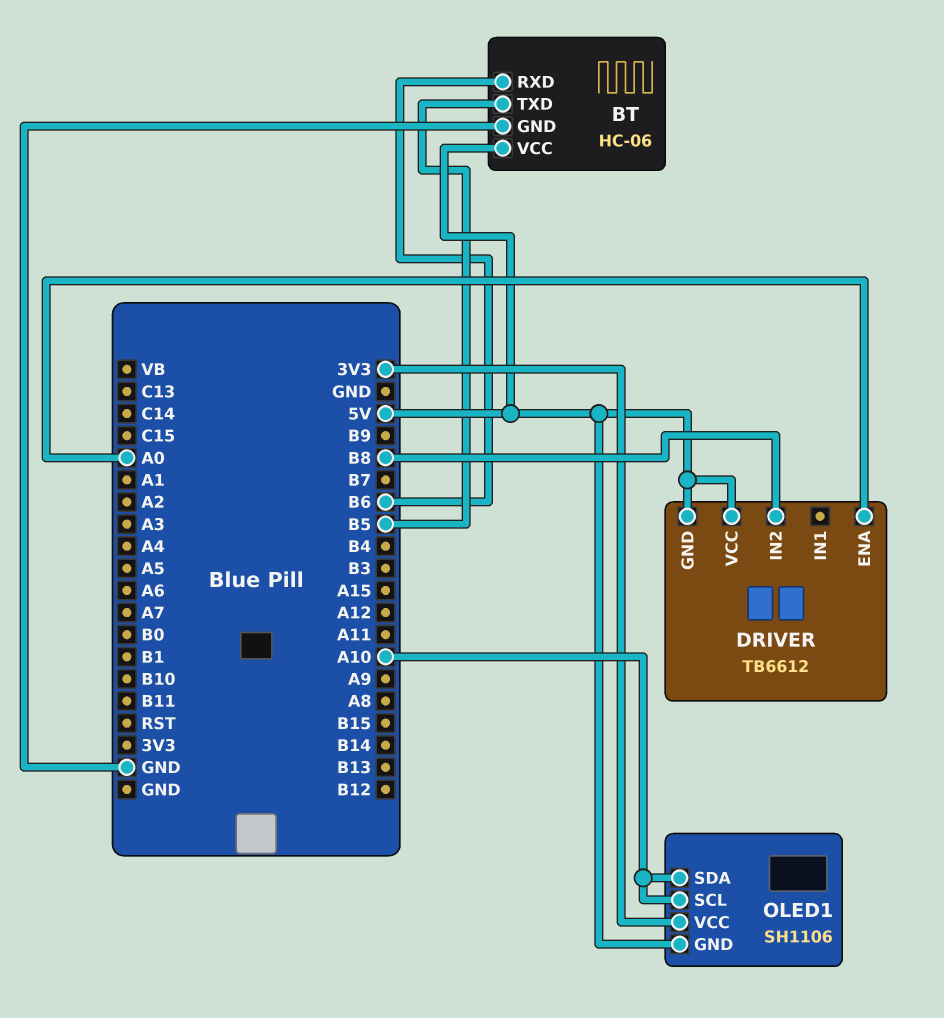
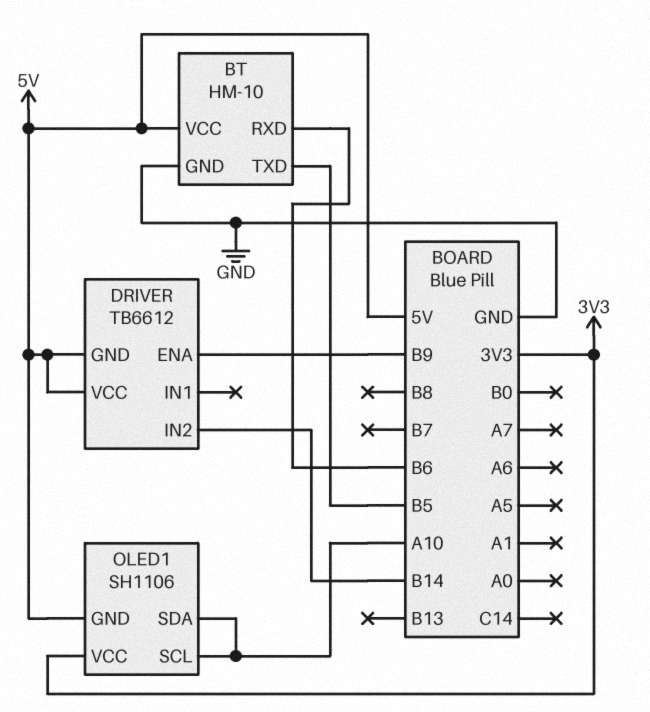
BT: HC-06 -> HM-10
DRIVER pin ENA: A0 -> B9
DRIVER pin IN2: B8 -> B14

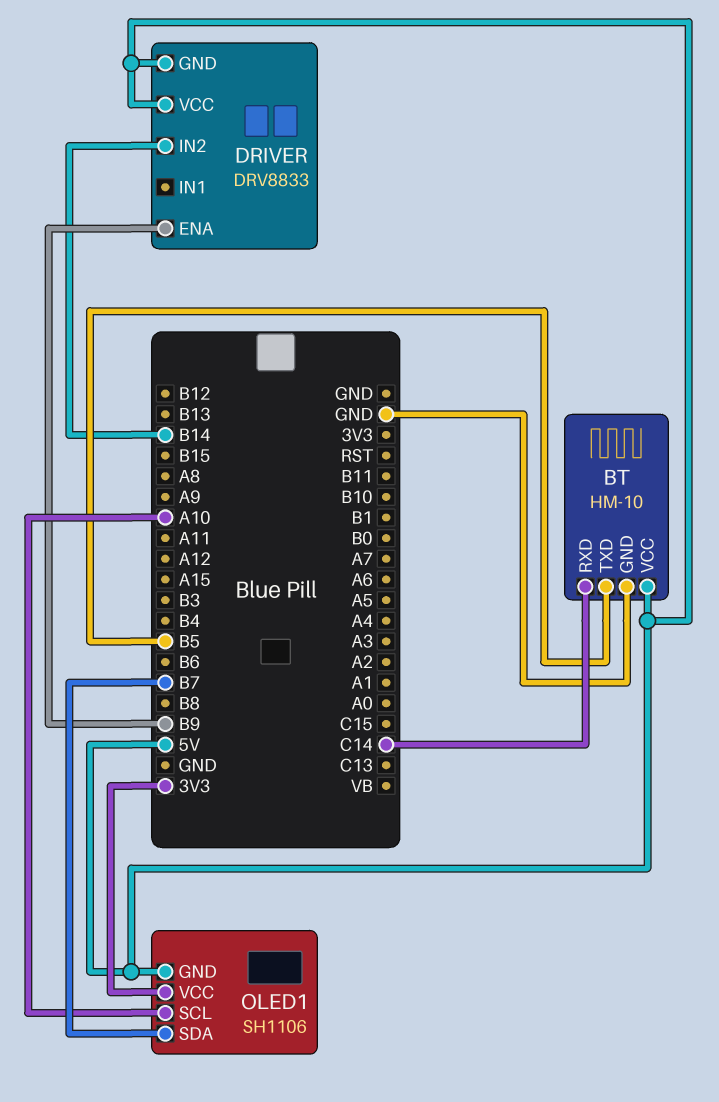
BT pin RXD: B6 -> C14
DRIVER: TB6612 -> DRV8833
OLED1 pin SDA: A10 -> B7

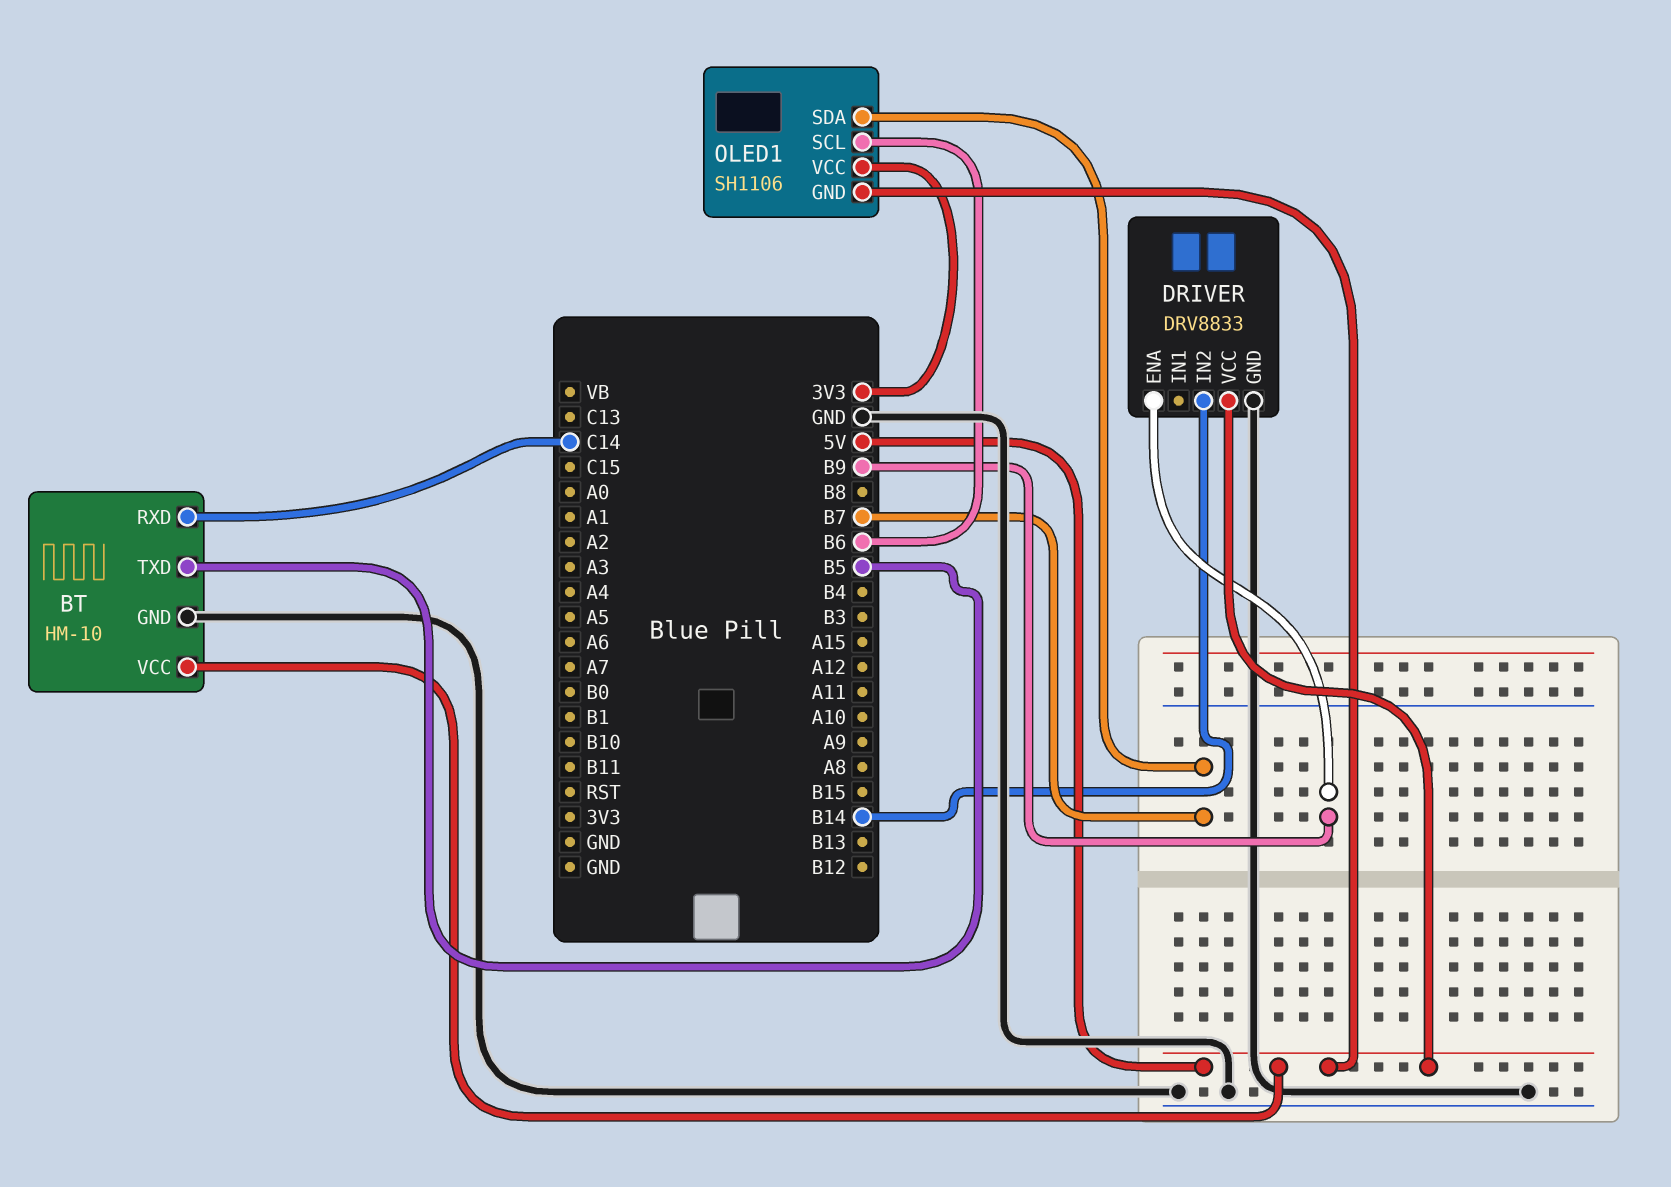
DRIVER pin GND: 5V -> GND
OLED1 pin SCL: A10 -> B6

